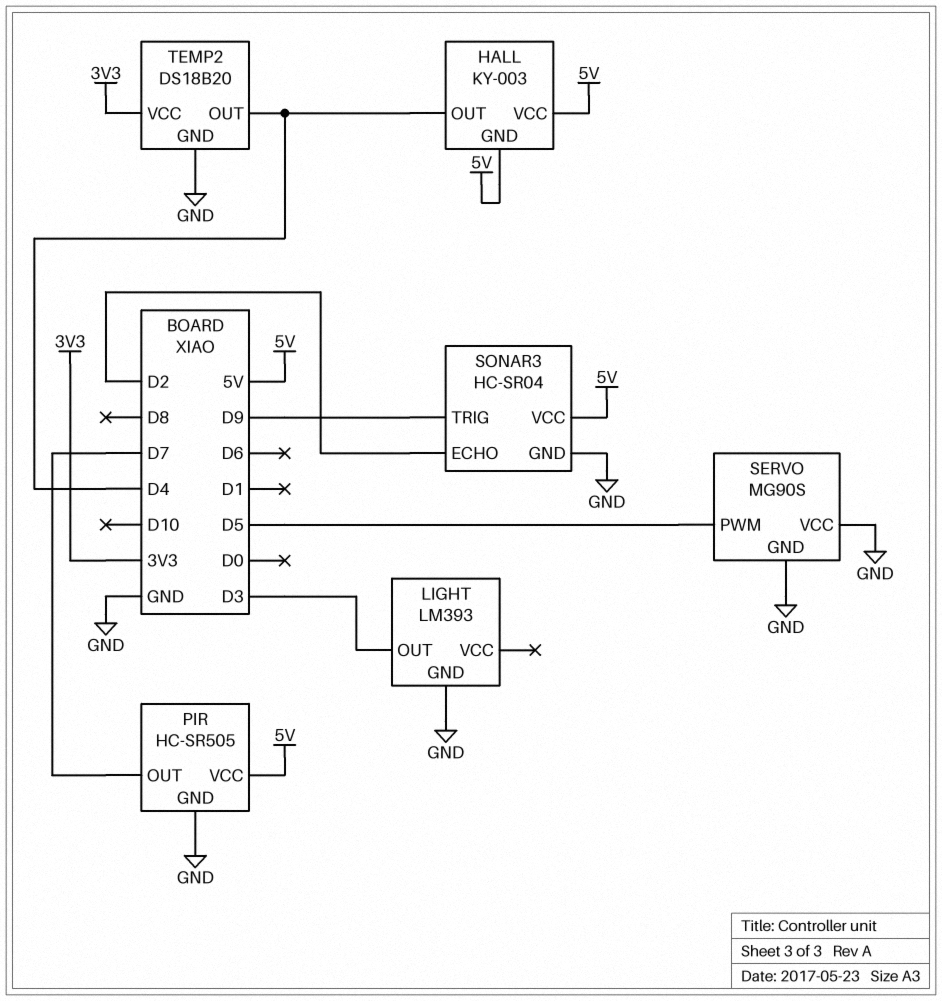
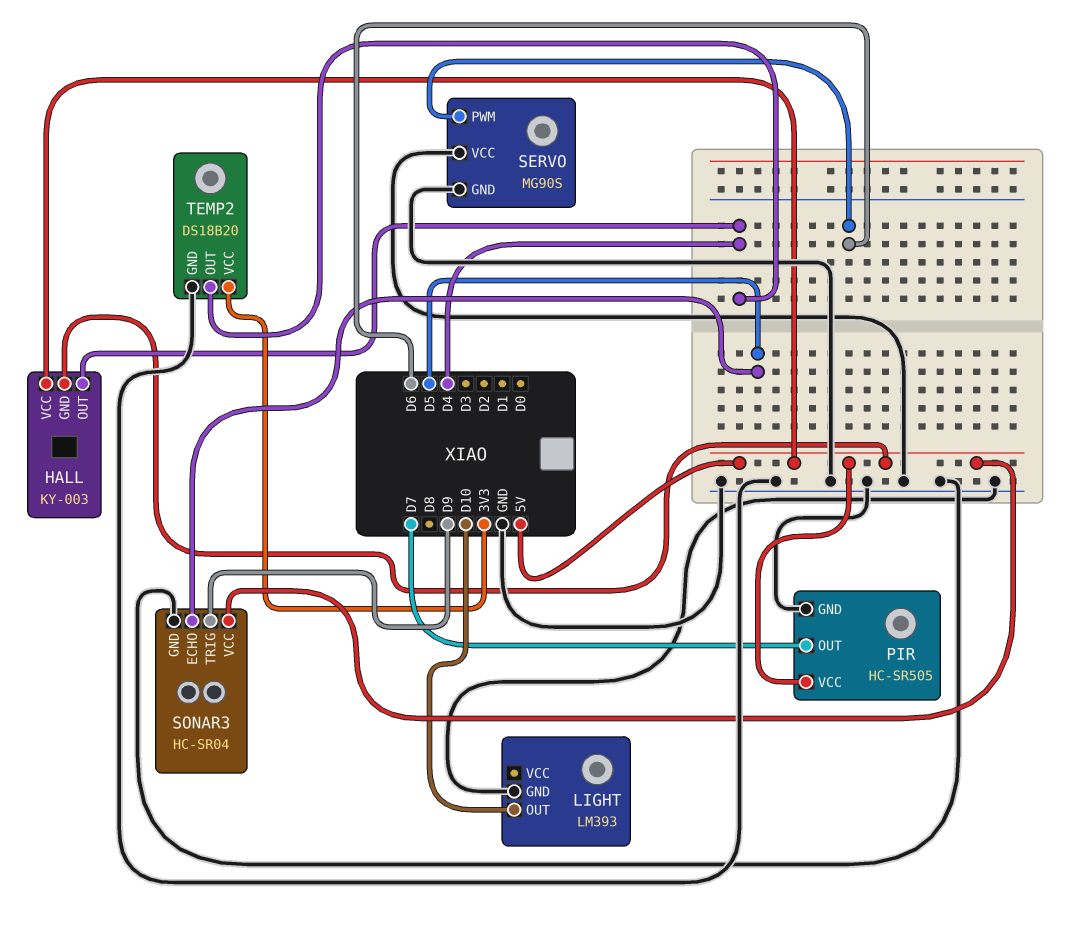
LIGHT pin OUT: D3 -> D10
SERVO pin PWM: D5 -> D6
SONAR3 pin ECHO: D2 -> D5

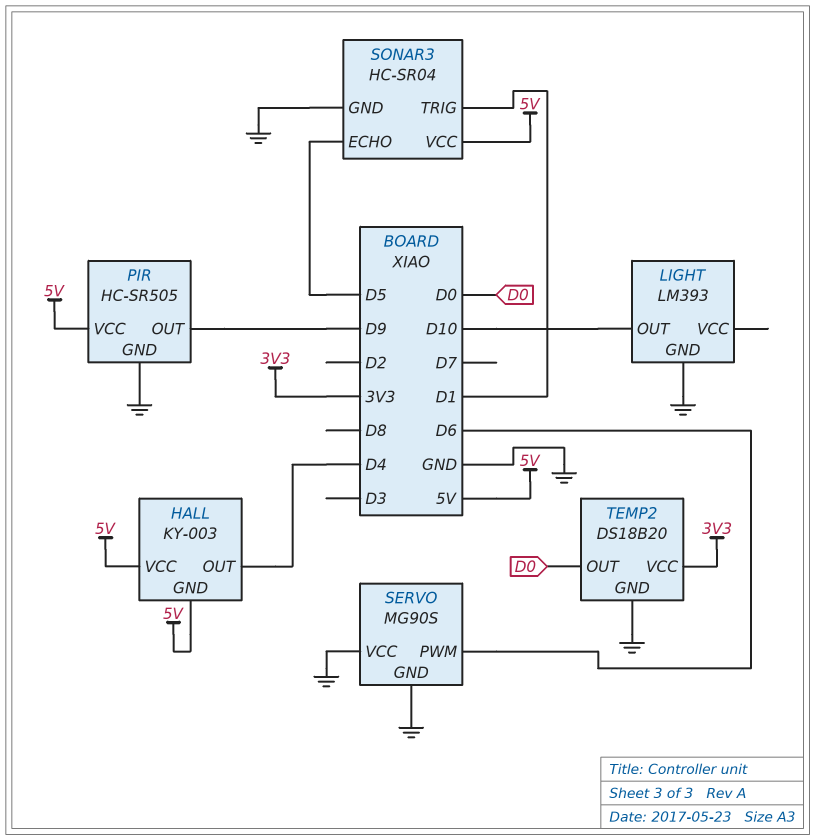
PIR pin OUT: D7 -> D9
SONAR3 pin TRIG: D9 -> D1
TEMP2 pin OUT: D4 -> D0

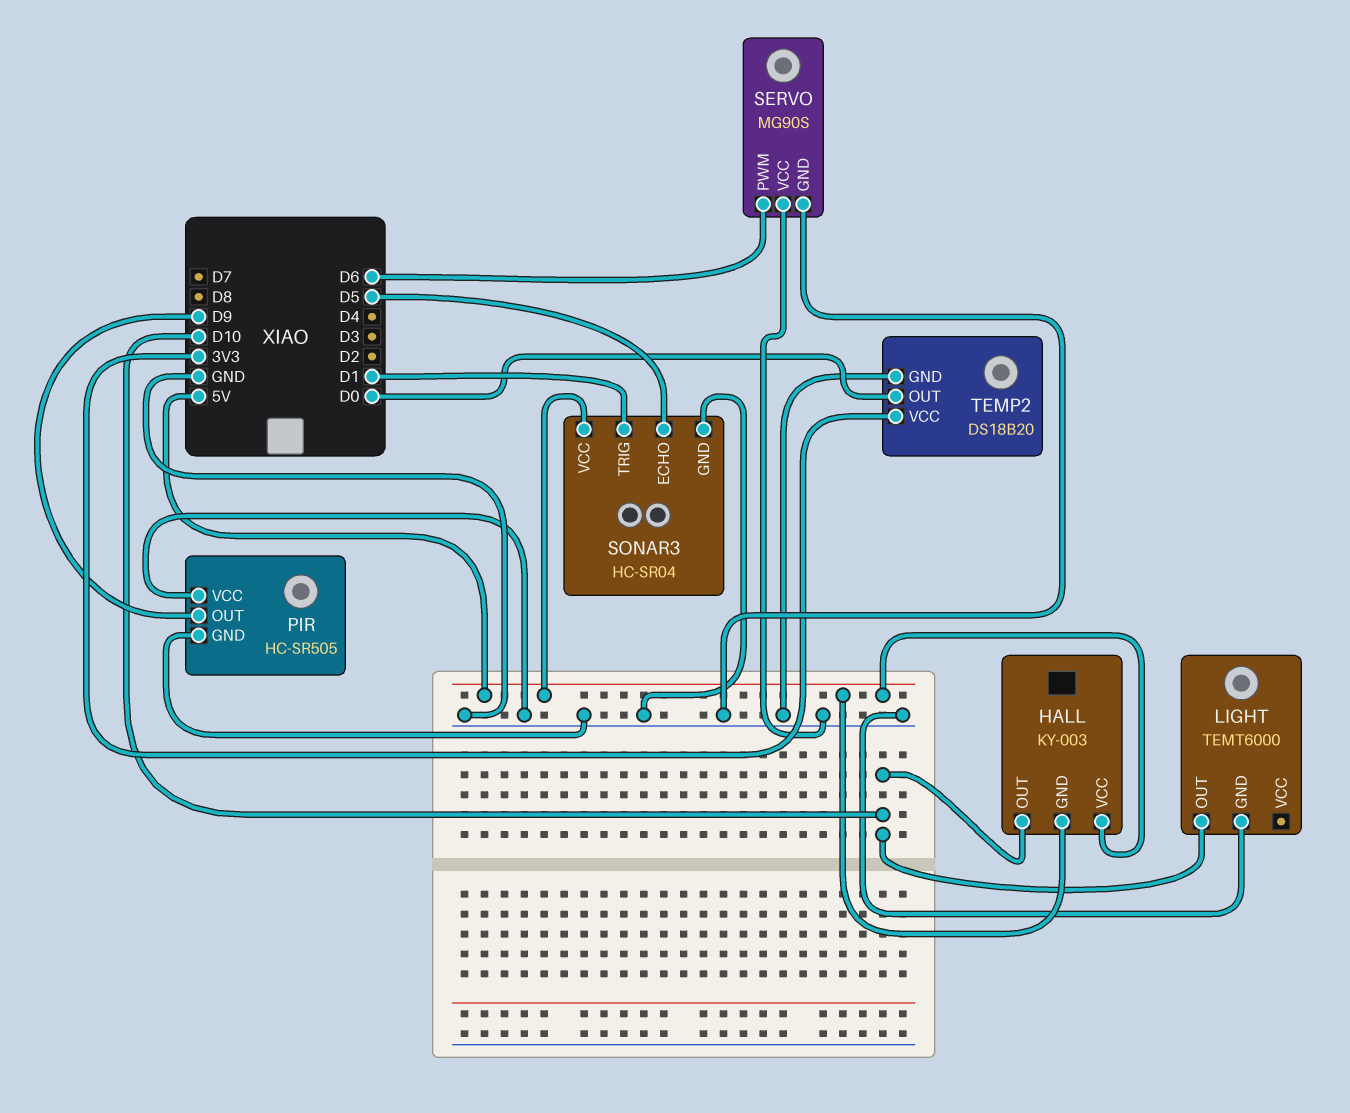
HALL pin OUT: D4 -> D10
LIGHT: LM393 -> TEMT6000
PIR pin VCC: 5V -> GND

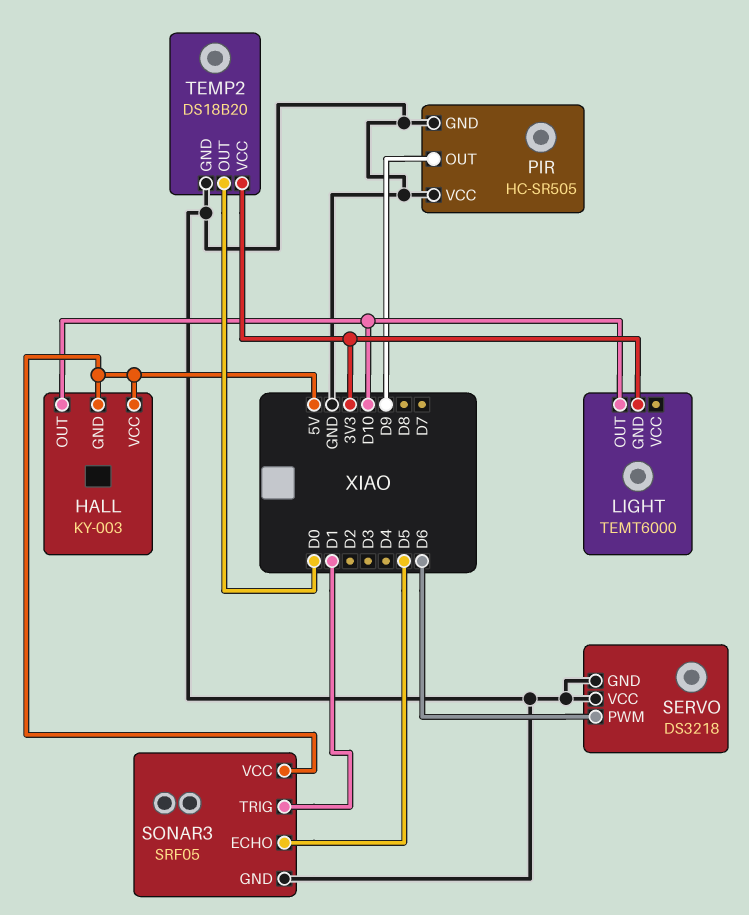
LIGHT pin GND: GND -> 3V3
SERVO: MG90S -> DS3218
SONAR3: HC-SR04 -> SRF05

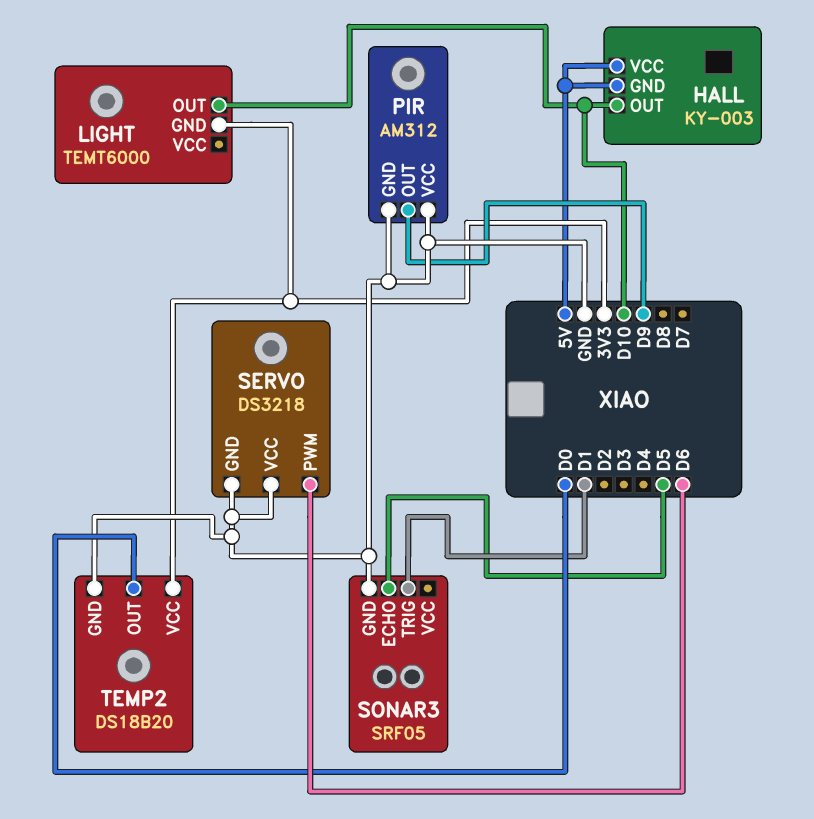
PIR: HC-SR505 -> AM312
SONAR3 pin VCC: 5V -> none

